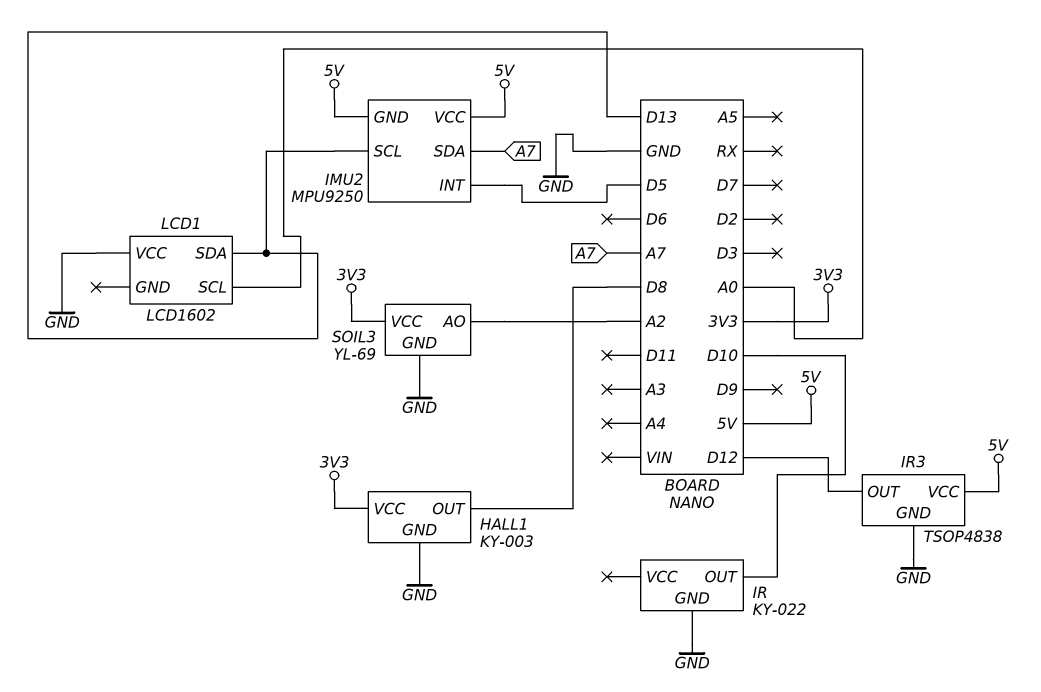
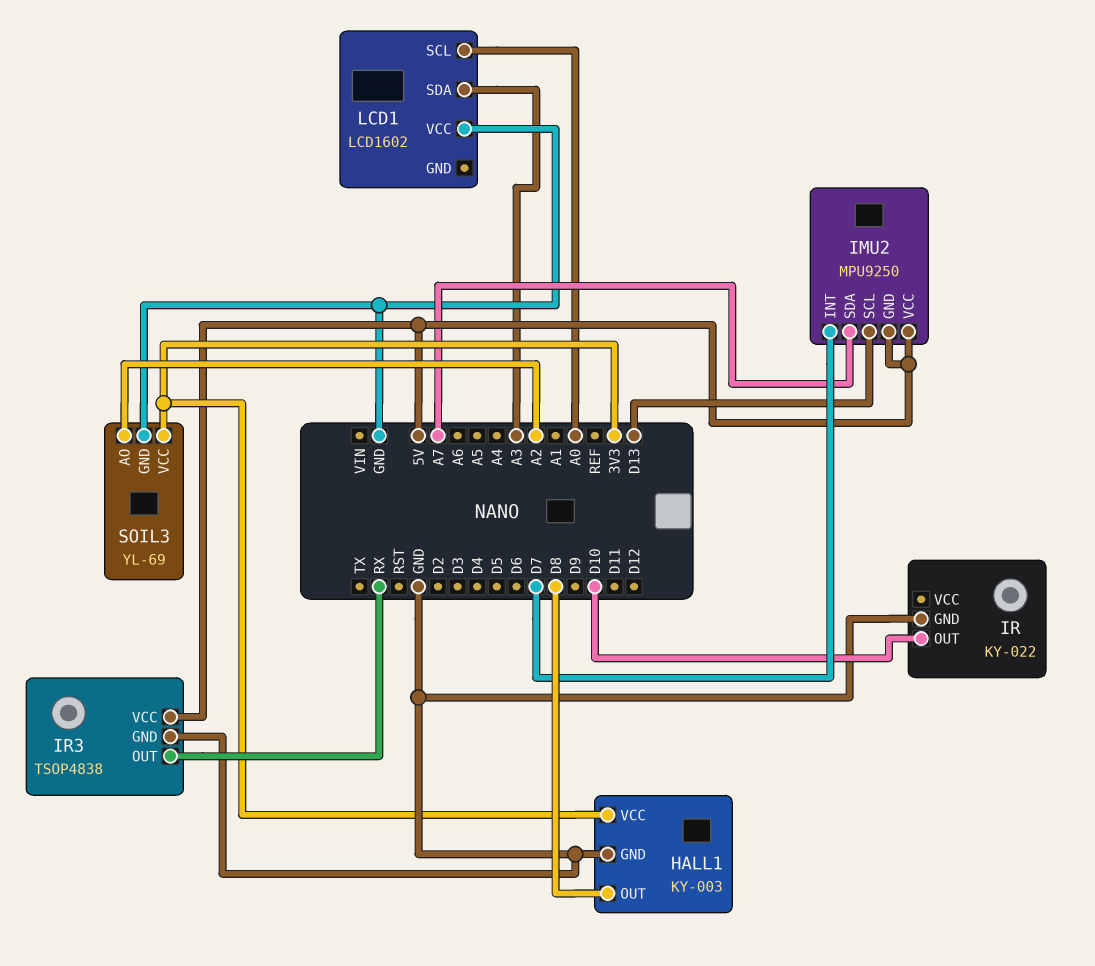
IMU2 pin INT: D5 -> D7
IR3 pin OUT: D12 -> RX
LCD1 pin SDA: D13 -> A3

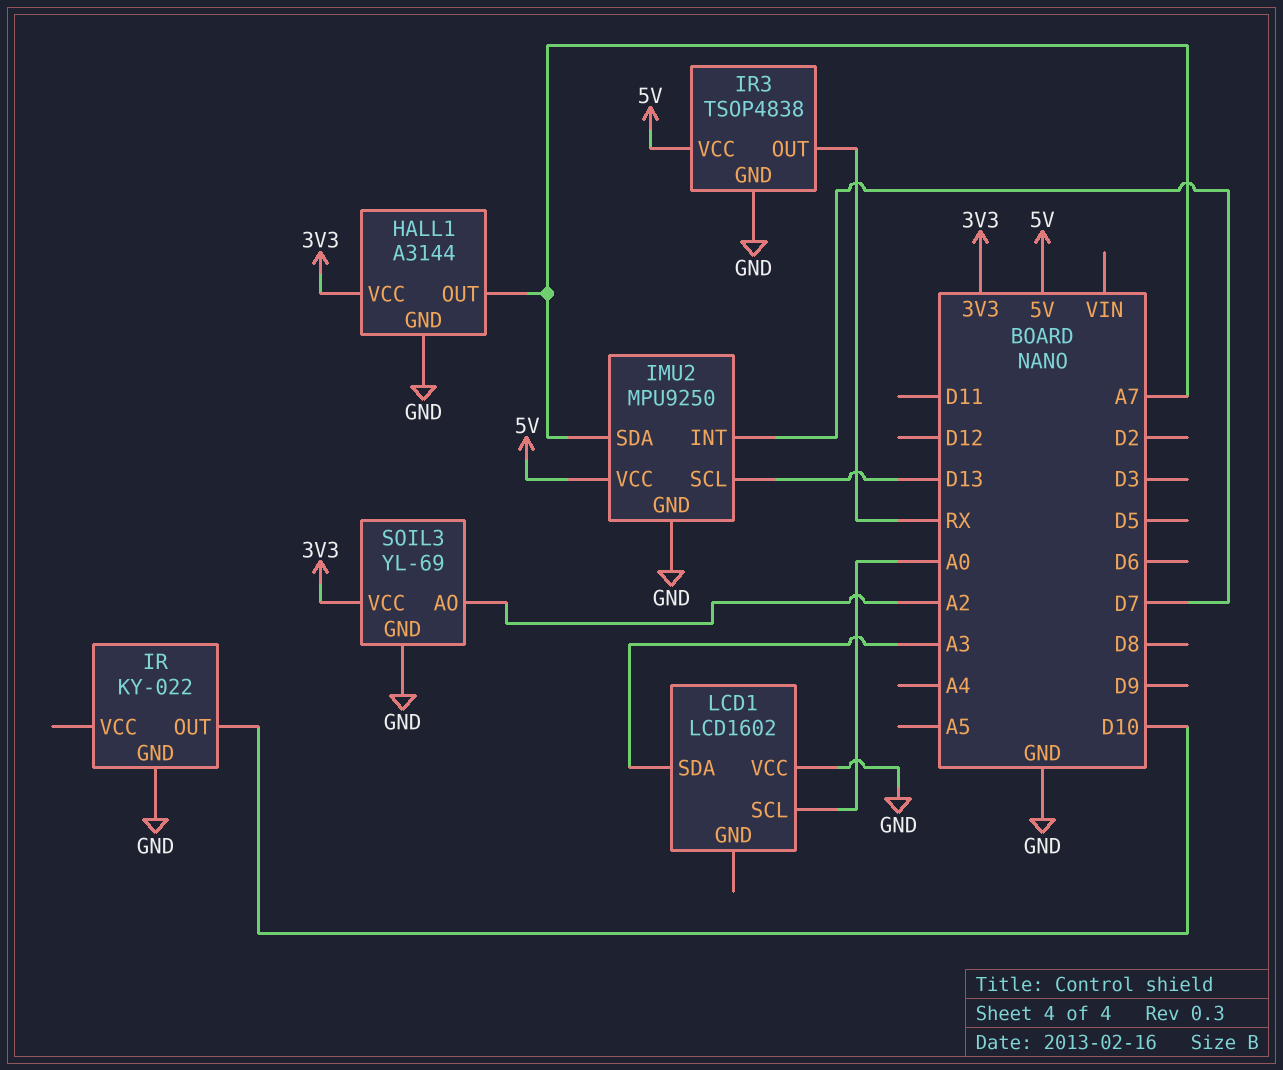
HALL1: KY-003 -> A3144
HALL1 pin OUT: D8 -> A7
IMU2 pin GND: 5V -> GND

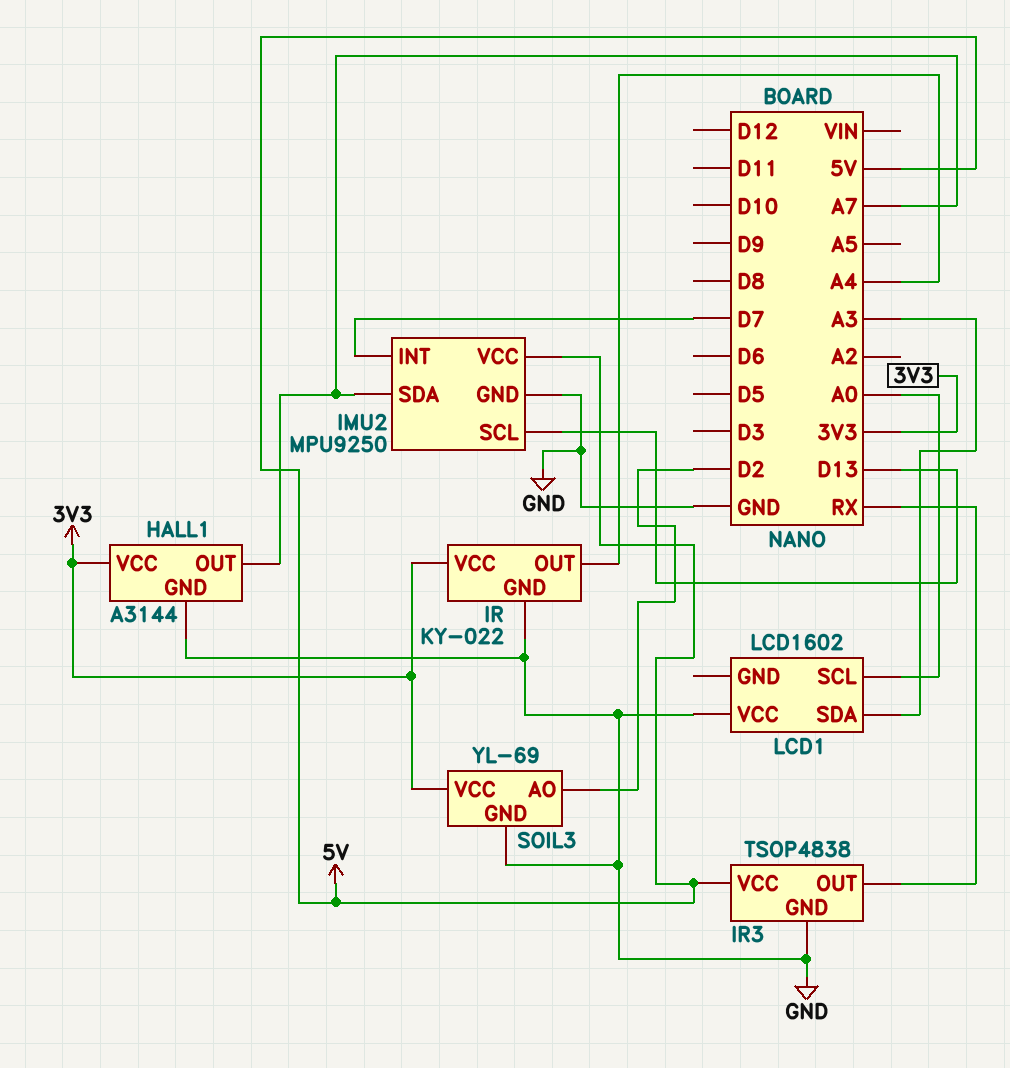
IR pin OUT: D10 -> A4
IR pin VCC: none -> 3V3
SOIL3 pin AO: A2 -> D2

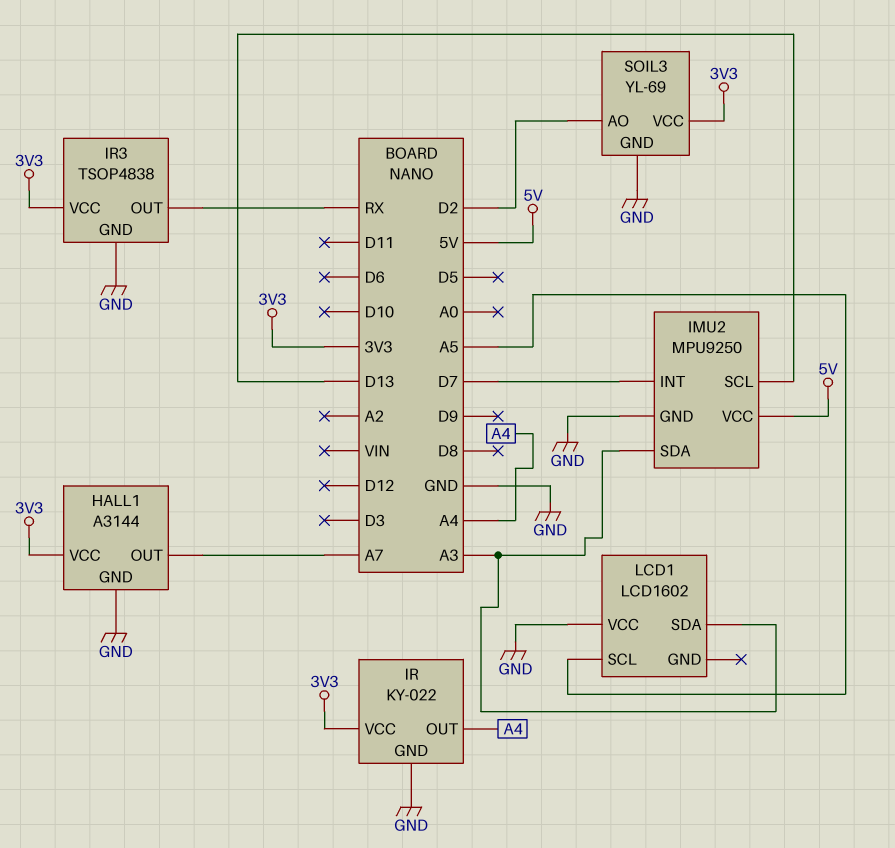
IMU2 pin SDA: A7 -> A3
IR3 pin VCC: 5V -> 3V3
LCD1 pin SCL: A0 -> A5

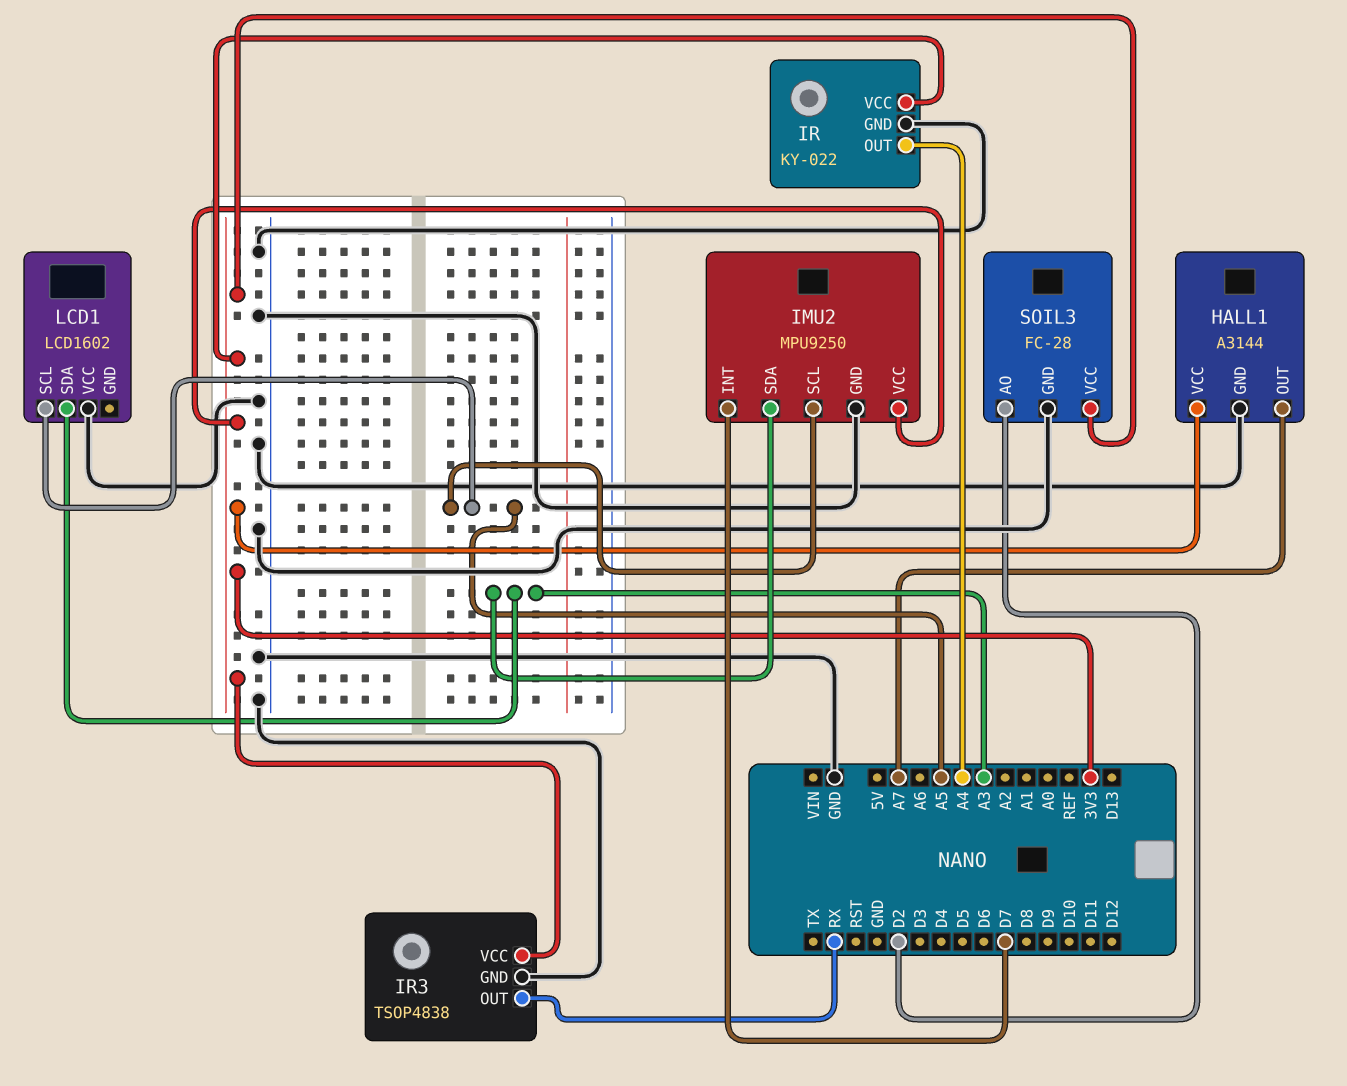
IMU2 pin SCL: D13 -> A5
IMU2 pin VCC: 5V -> 3V3
SOIL3: YL-69 -> FC-28

